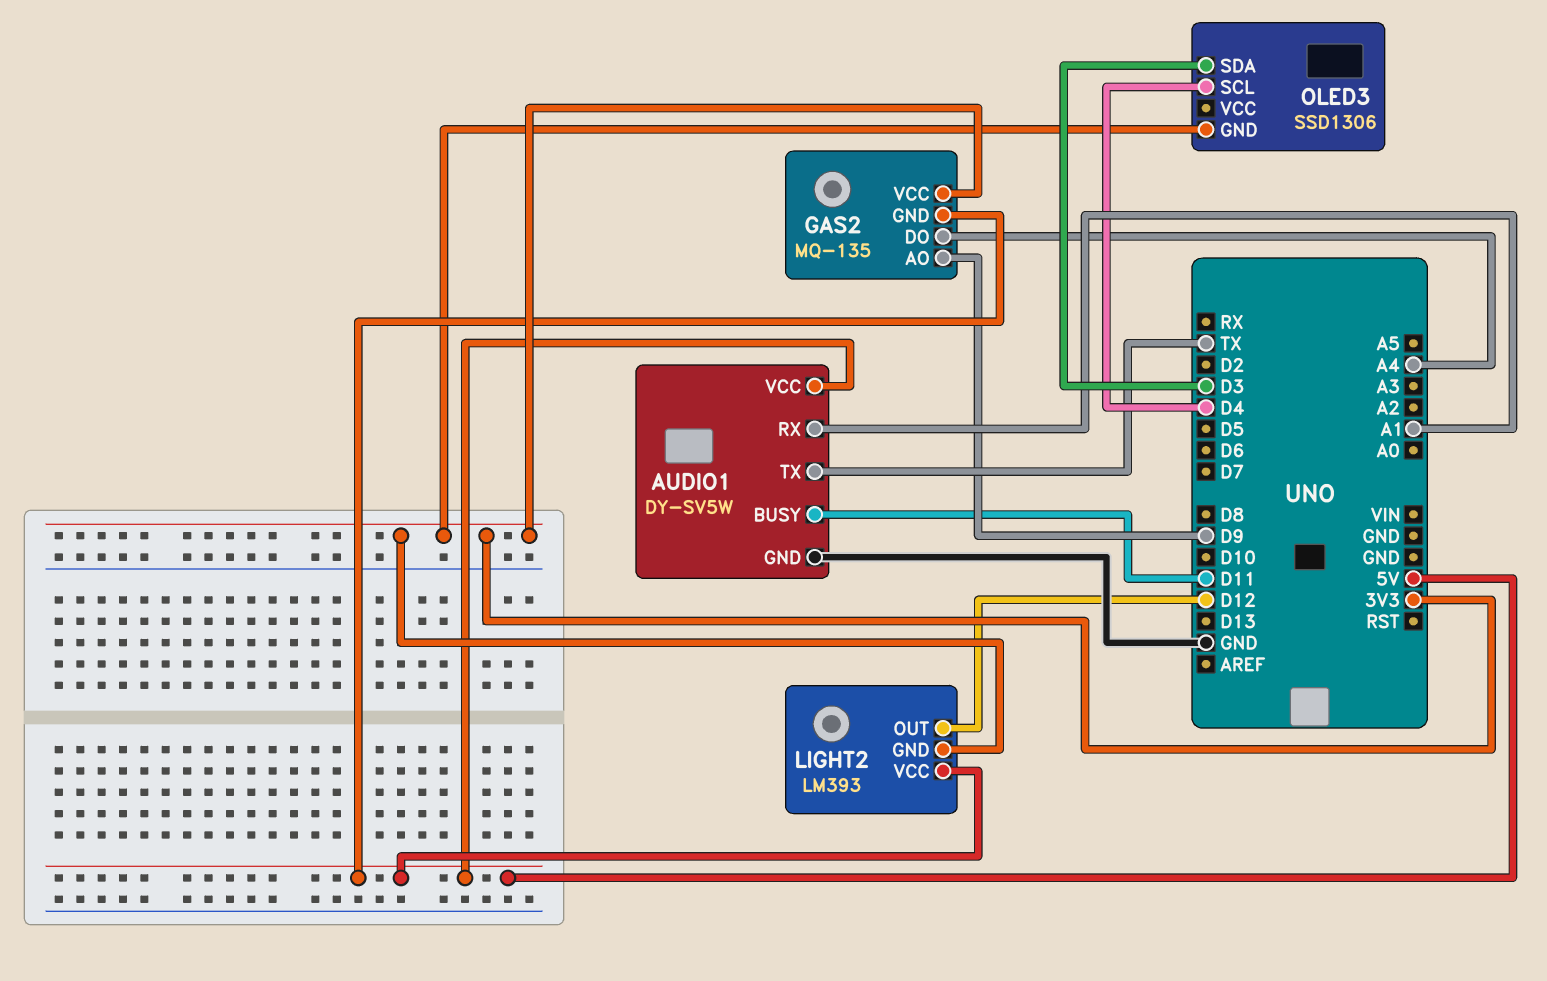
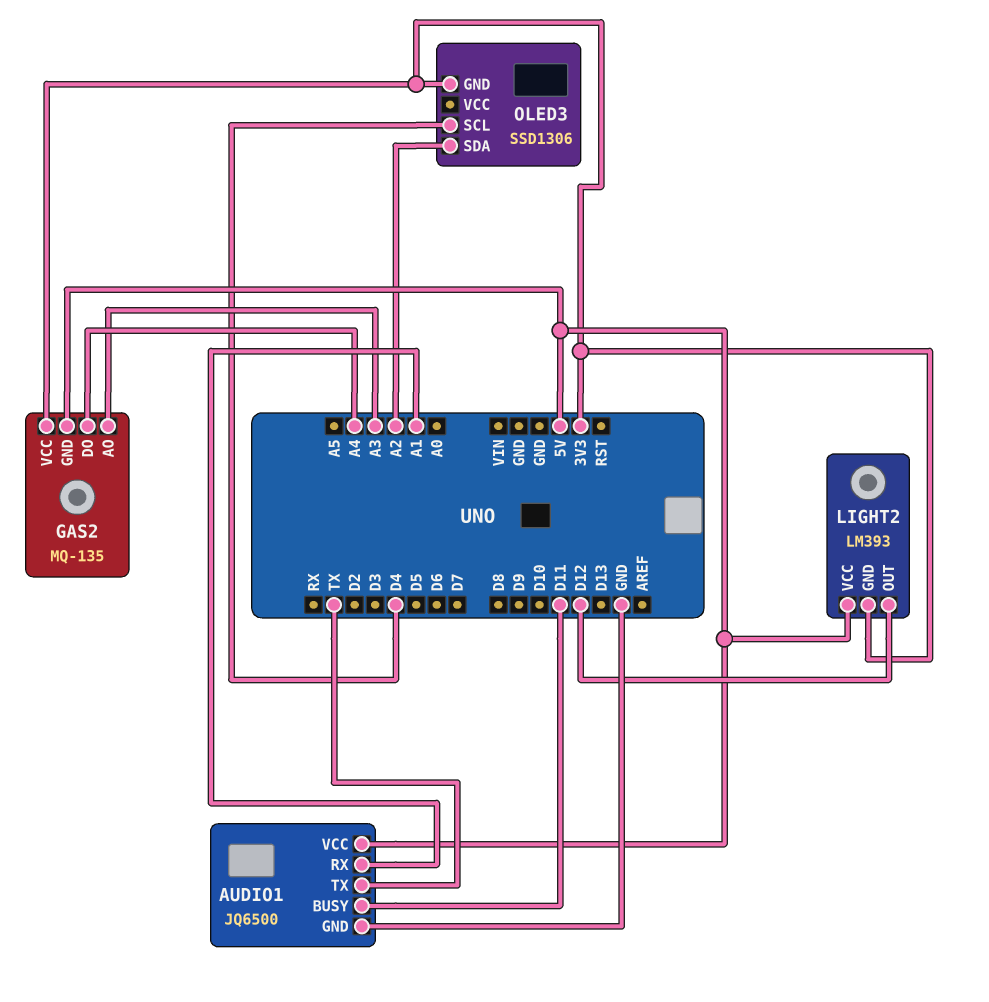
AUDIO1: DY-SV5W -> JQ6500
GAS2 pin AO: D9 -> A3
OLED3 pin SDA: D3 -> A2

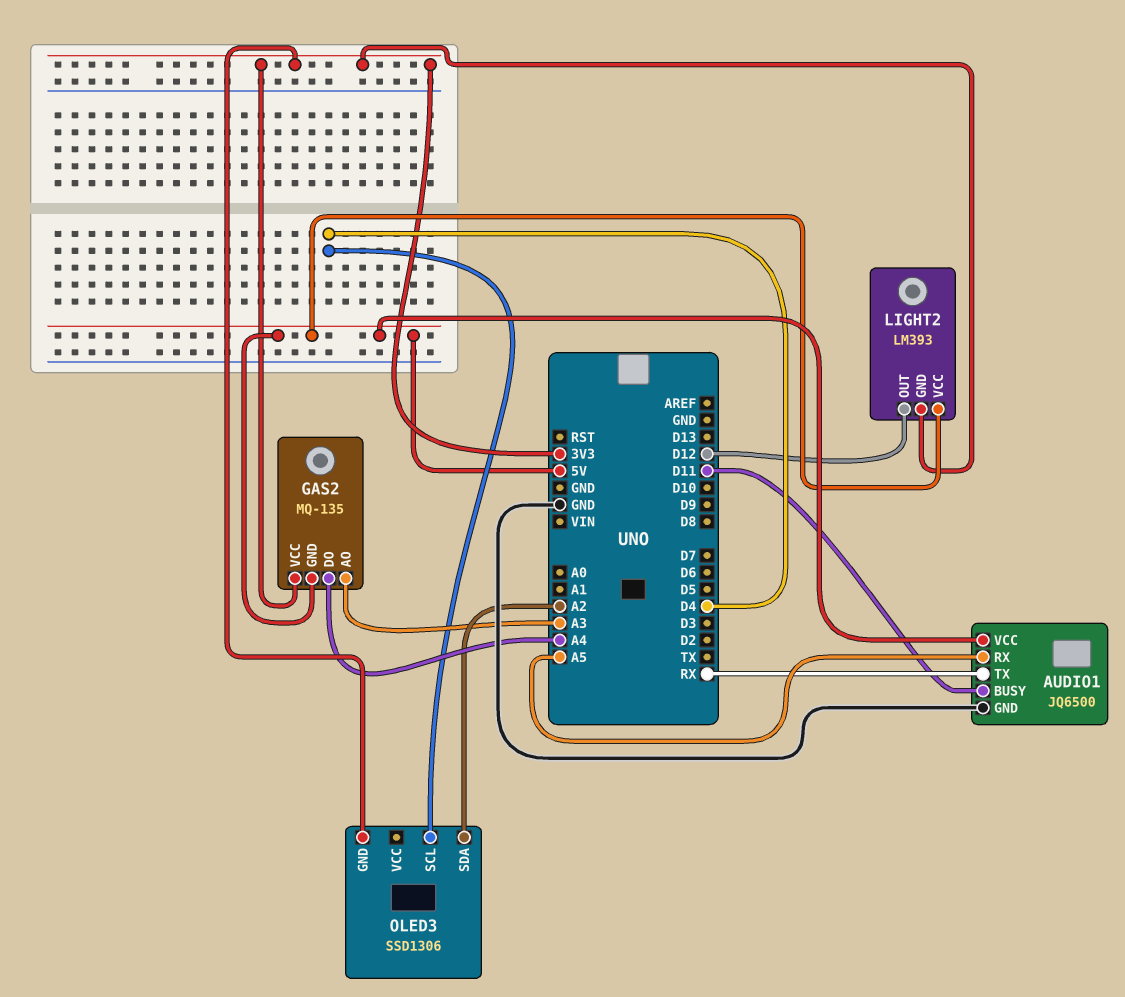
AUDIO1 pin RX: A1 -> A5
AUDIO1 pin TX: TX -> RX

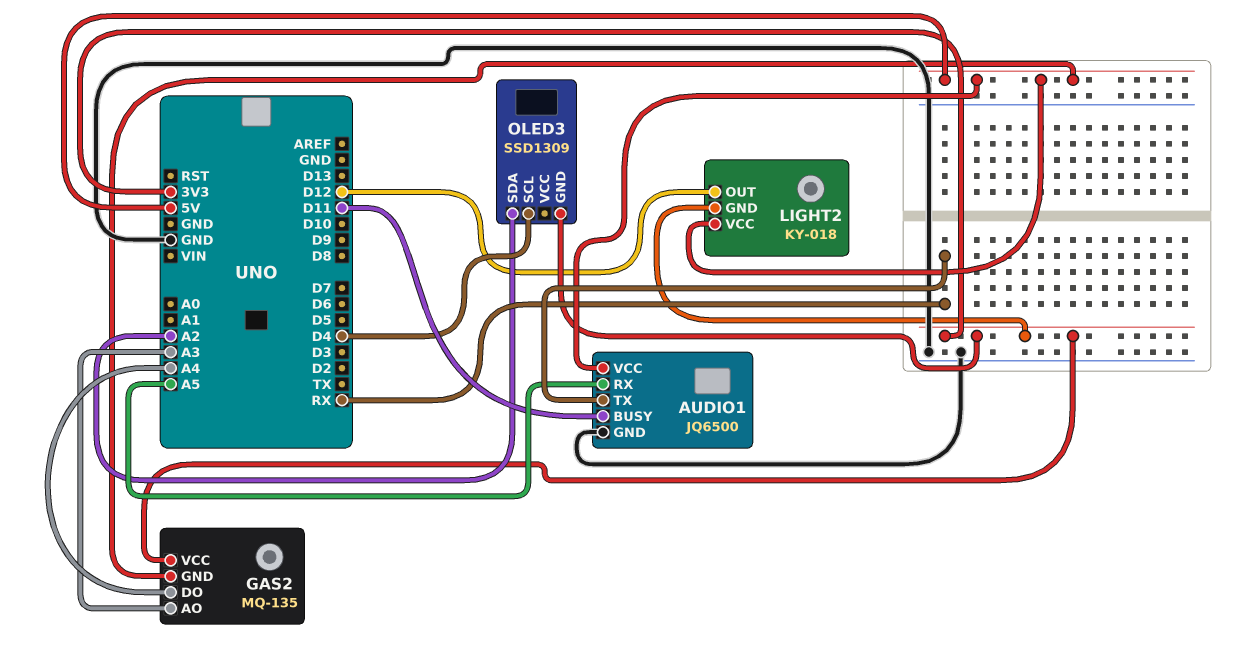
LIGHT2: LM393 -> KY-018
OLED3: SSD1306 -> SSD1309

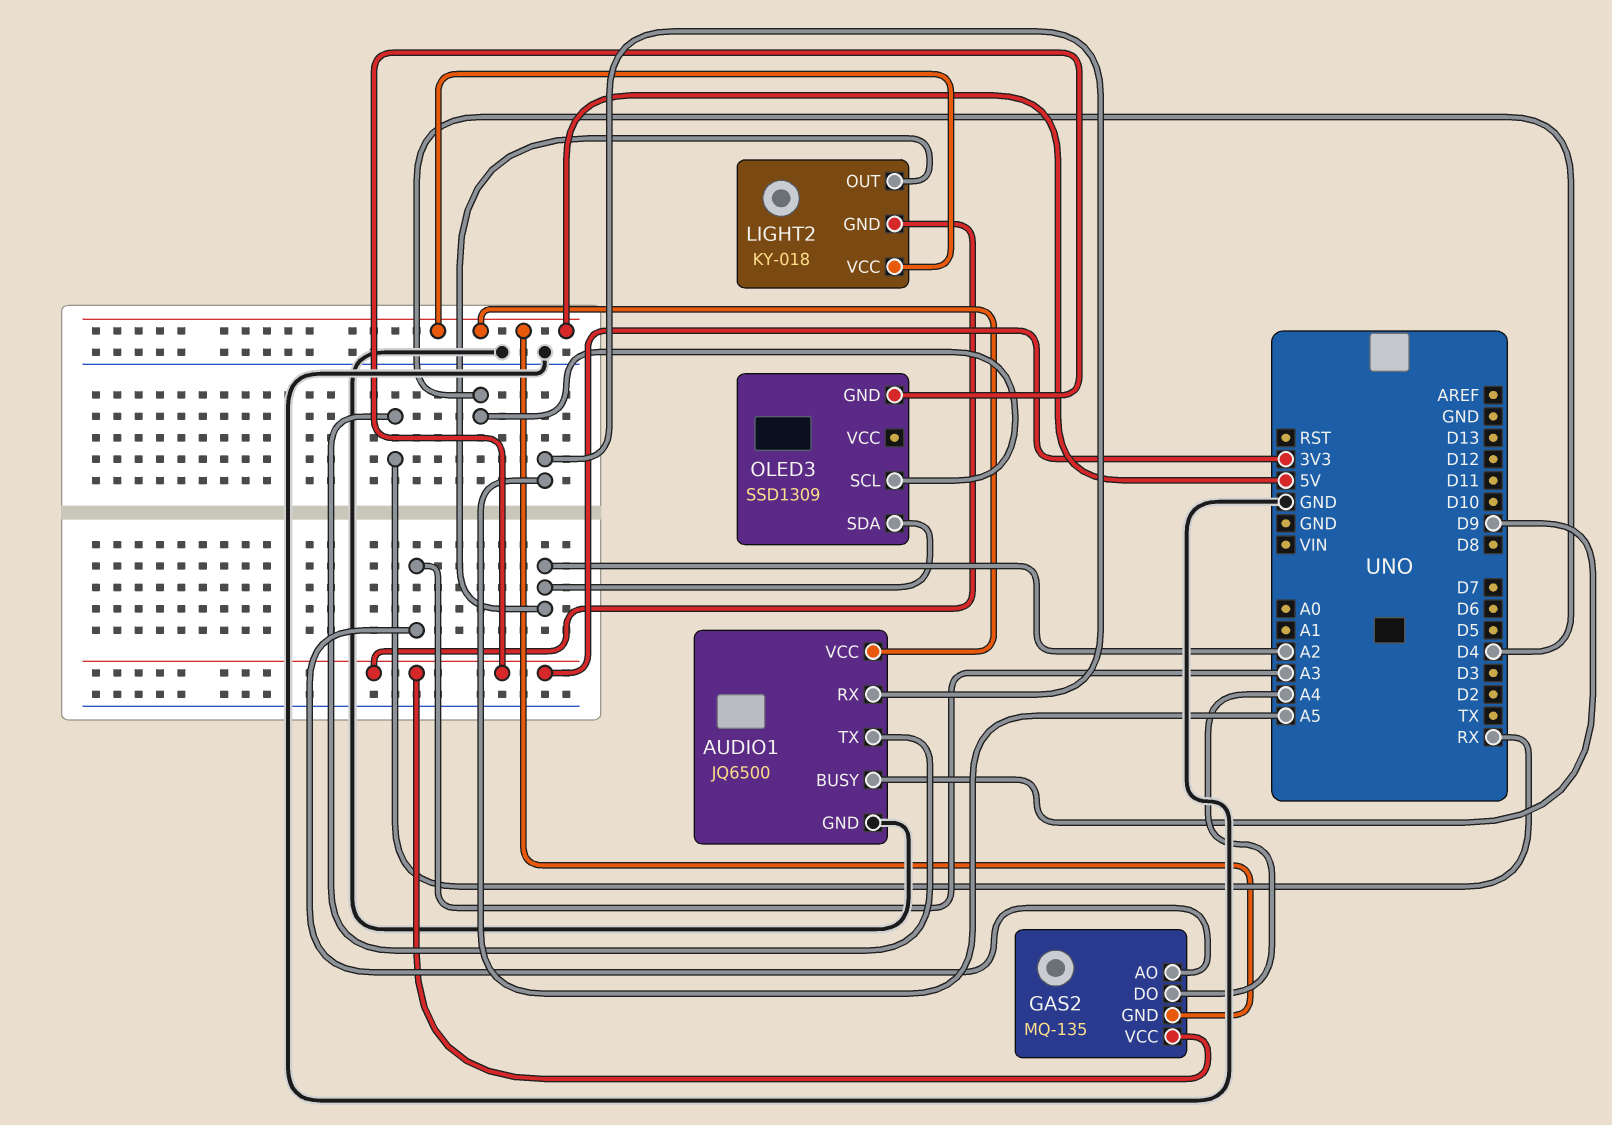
AUDIO1 pin BUSY: D11 -> D9
LIGHT2 pin OUT: D12 -> A2

